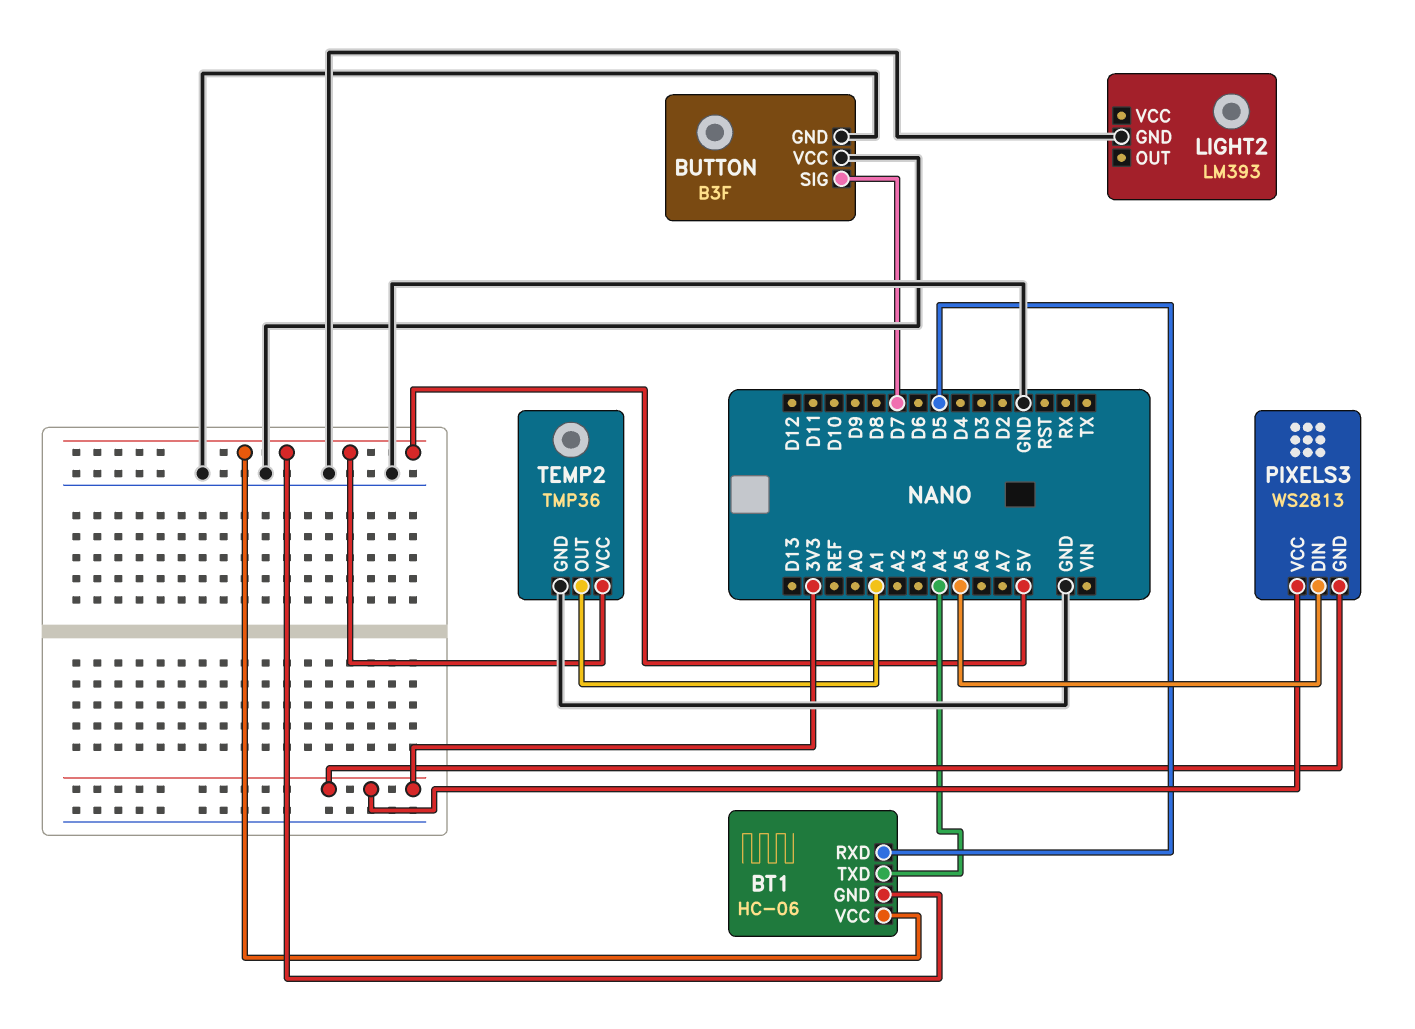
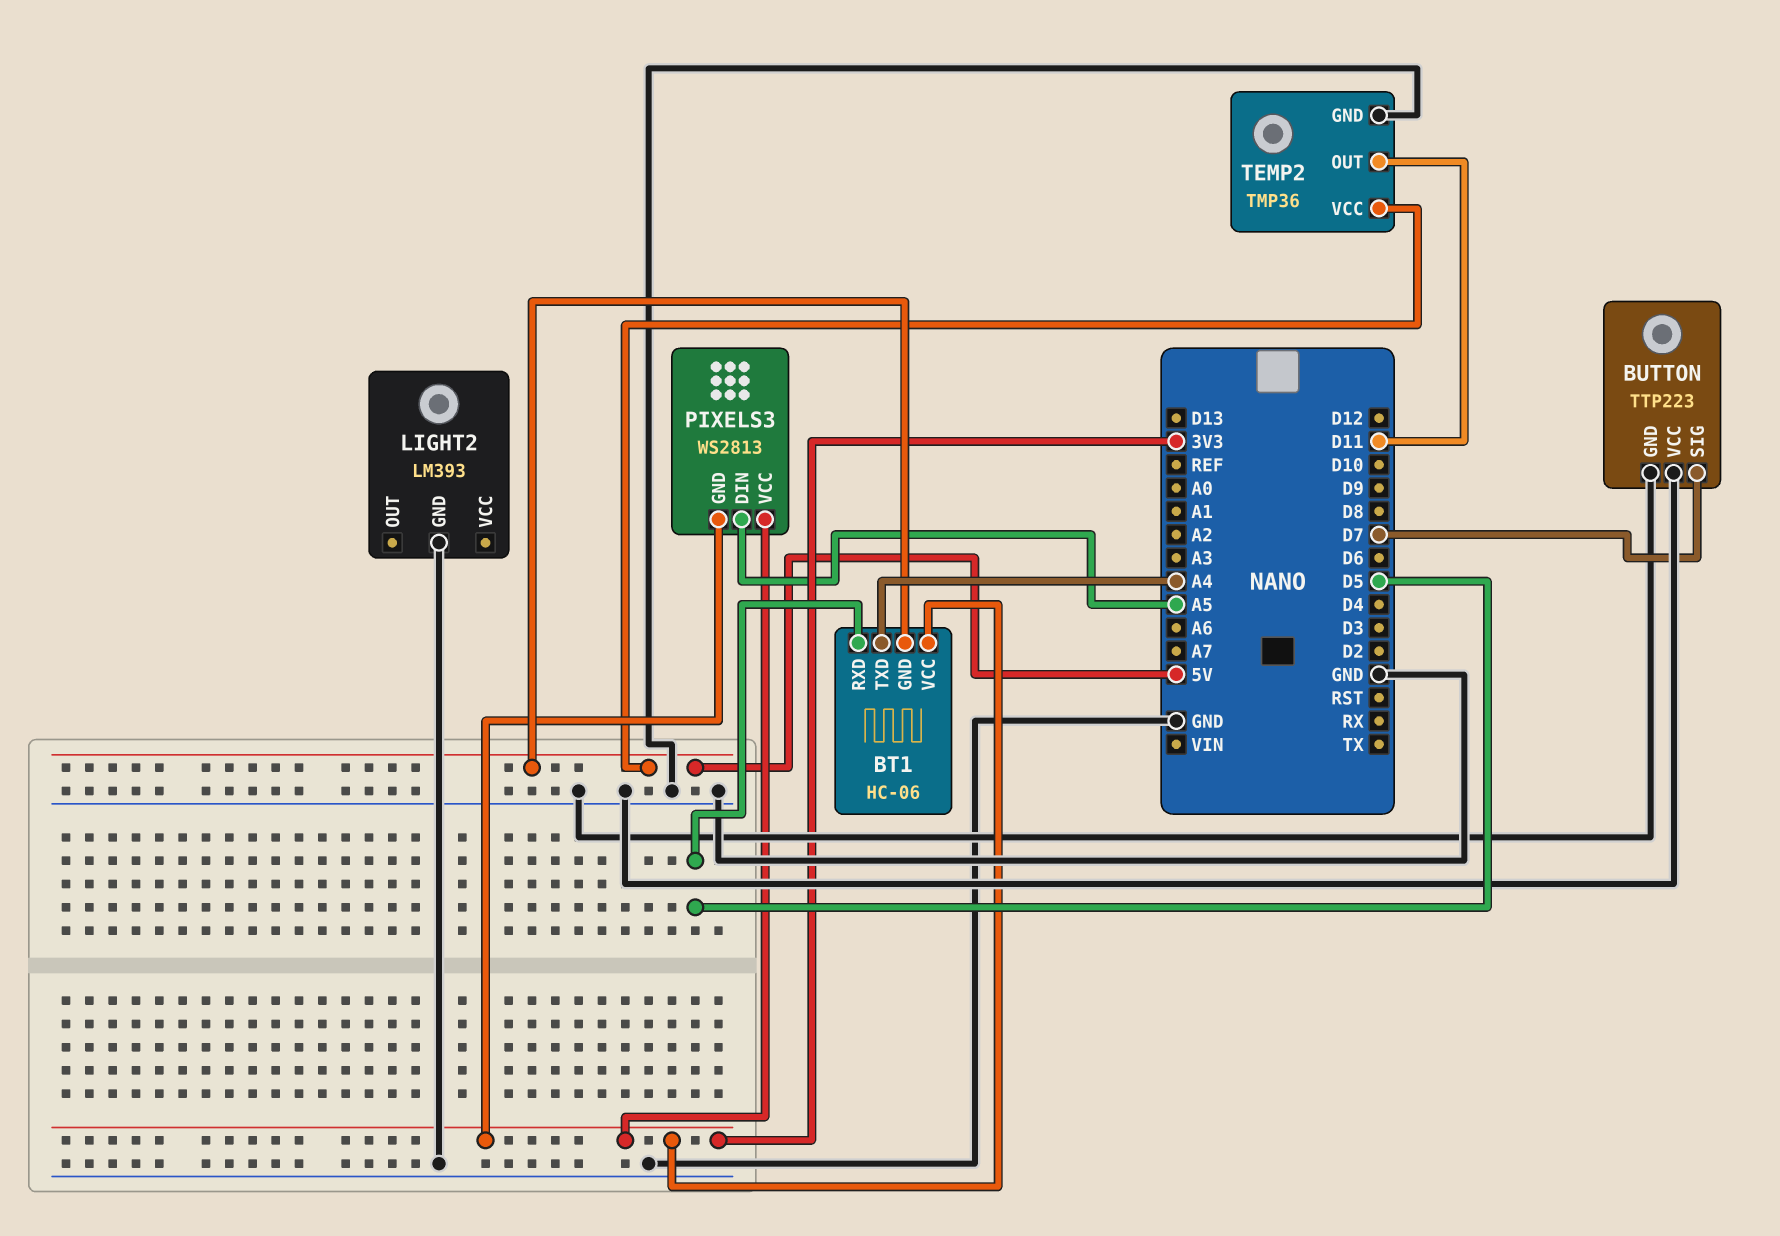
BT1 pin VCC: 5V -> 3V3
BUTTON: B3F -> TTP223
TEMP2 pin OUT: A1 -> D11

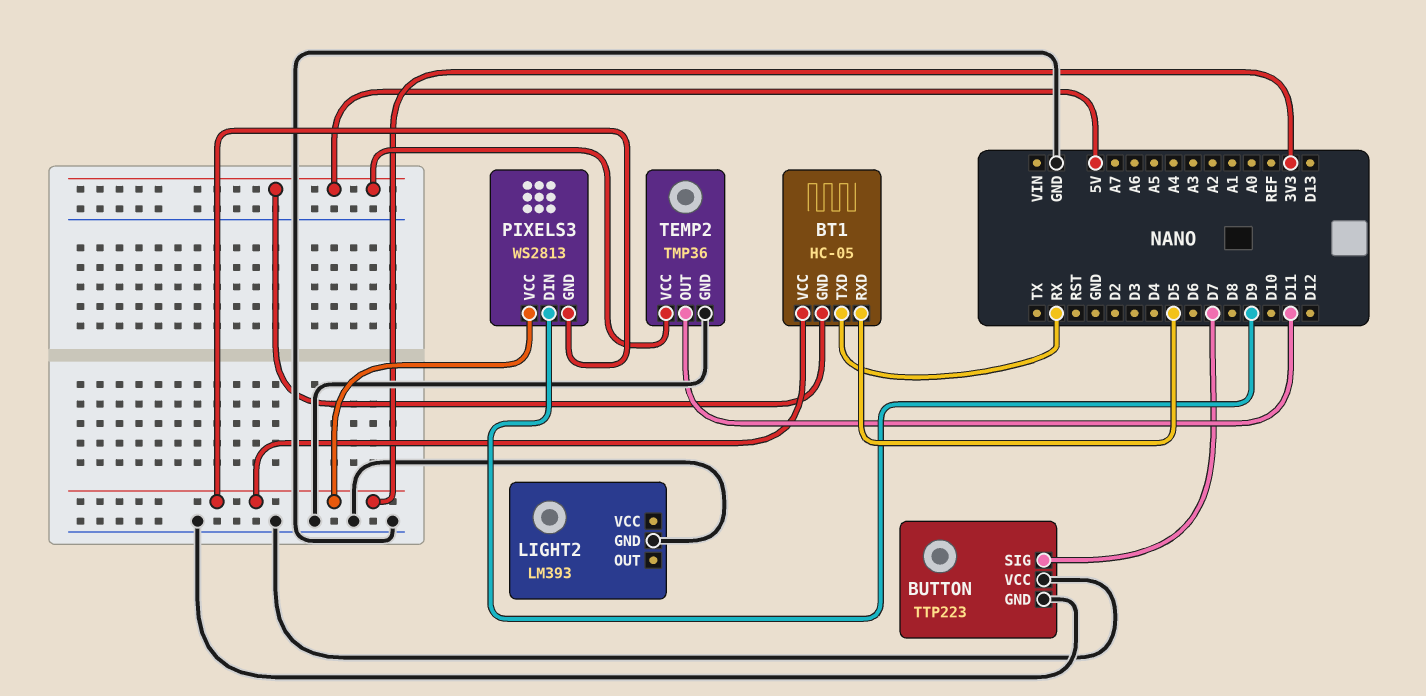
BT1: HC-06 -> HC-05
BT1 pin TXD: A4 -> RX
PIXELS3 pin DIN: A5 -> D9

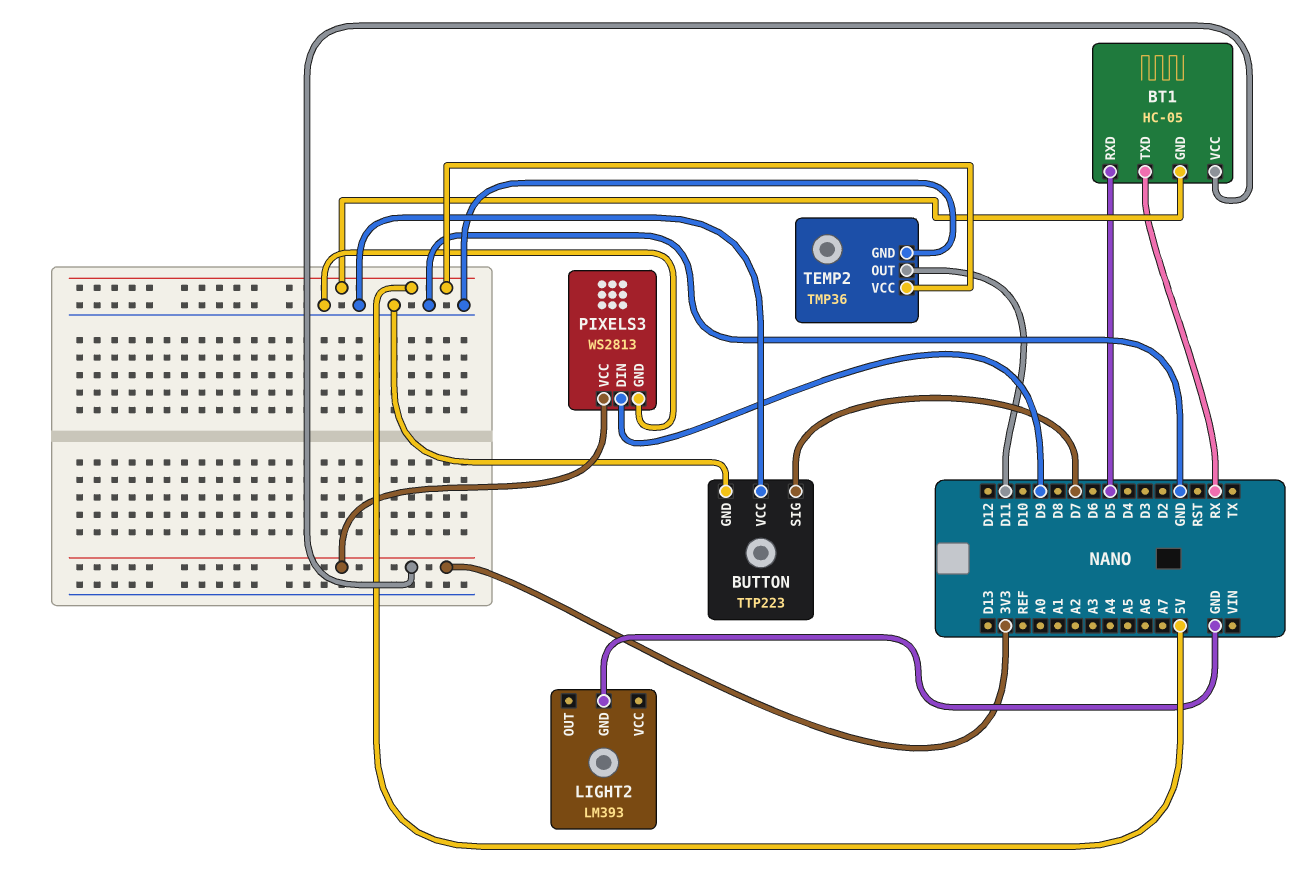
PIXELS3 pin GND: 3V3 -> GND

